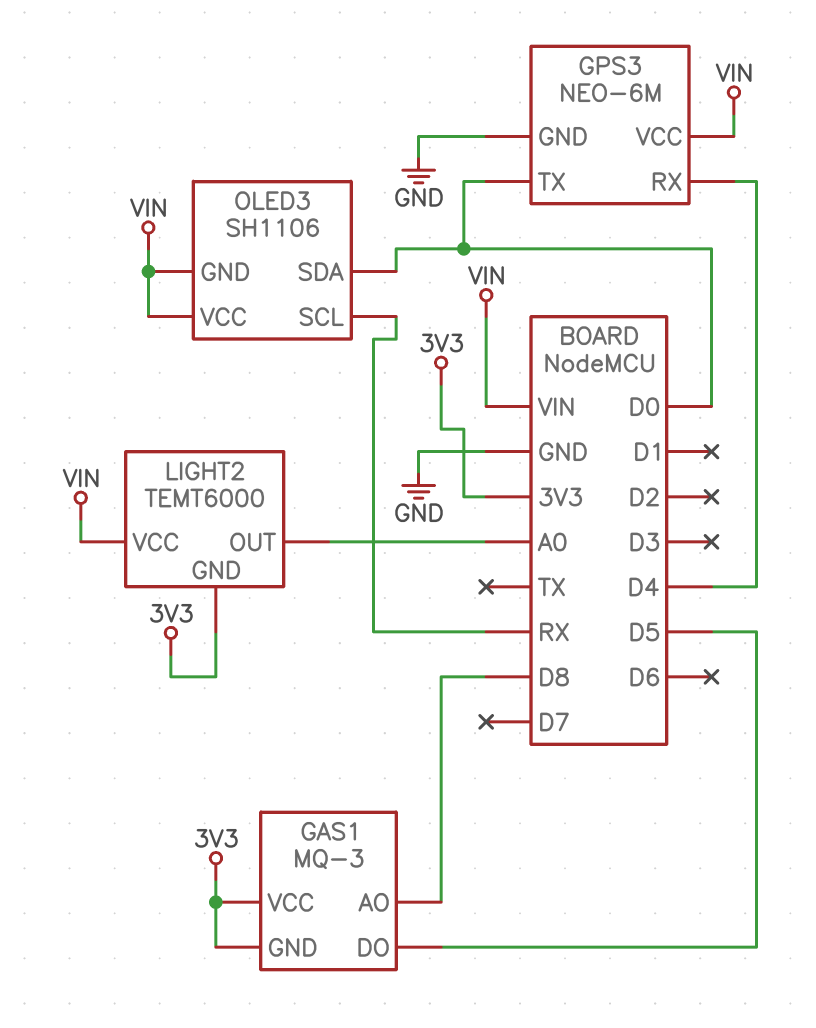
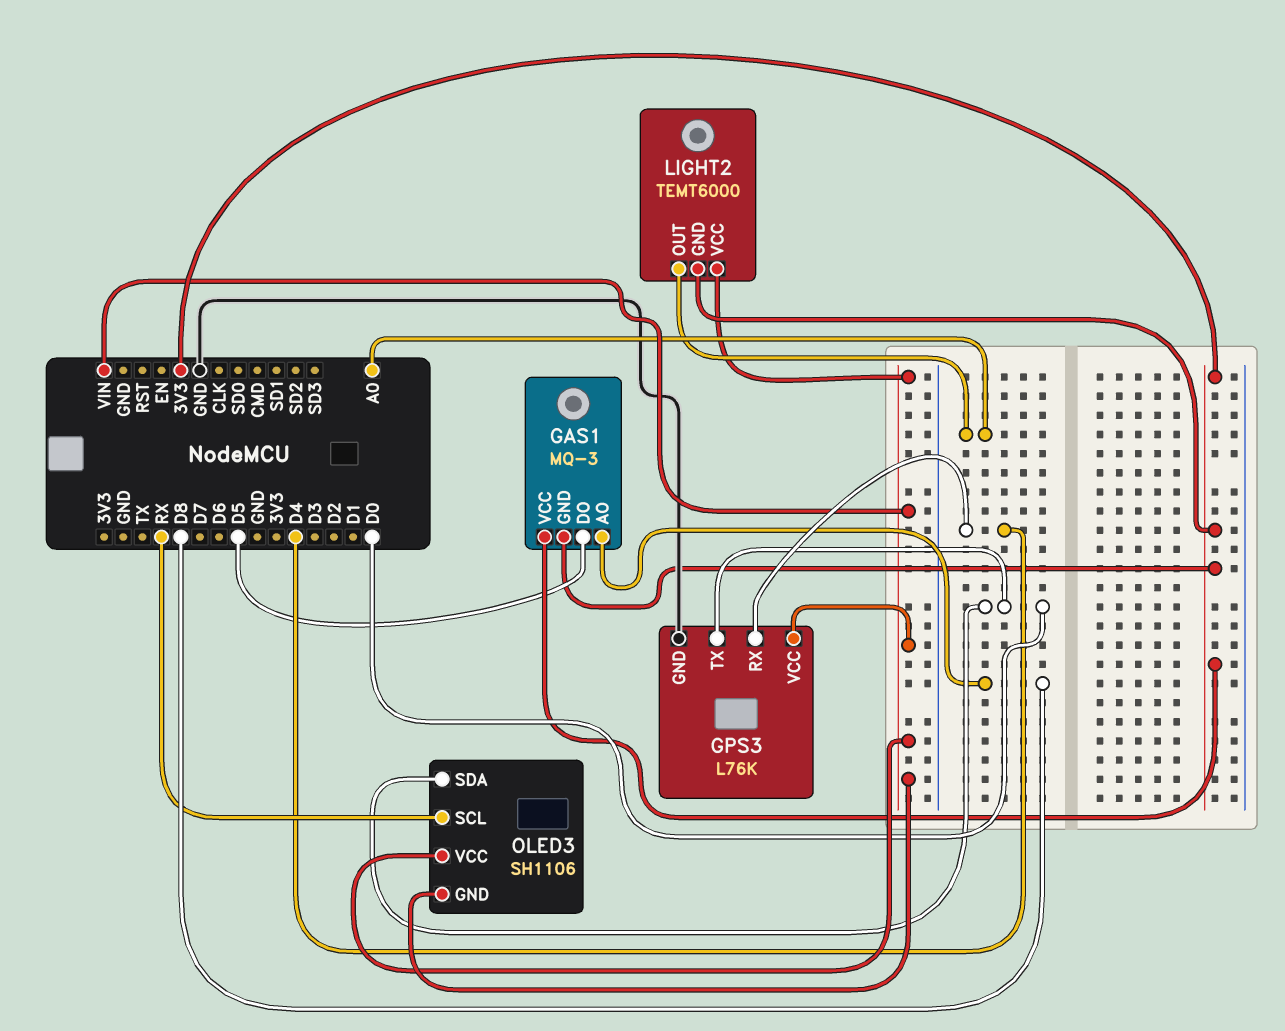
GPS3: NEO-6M -> L76K

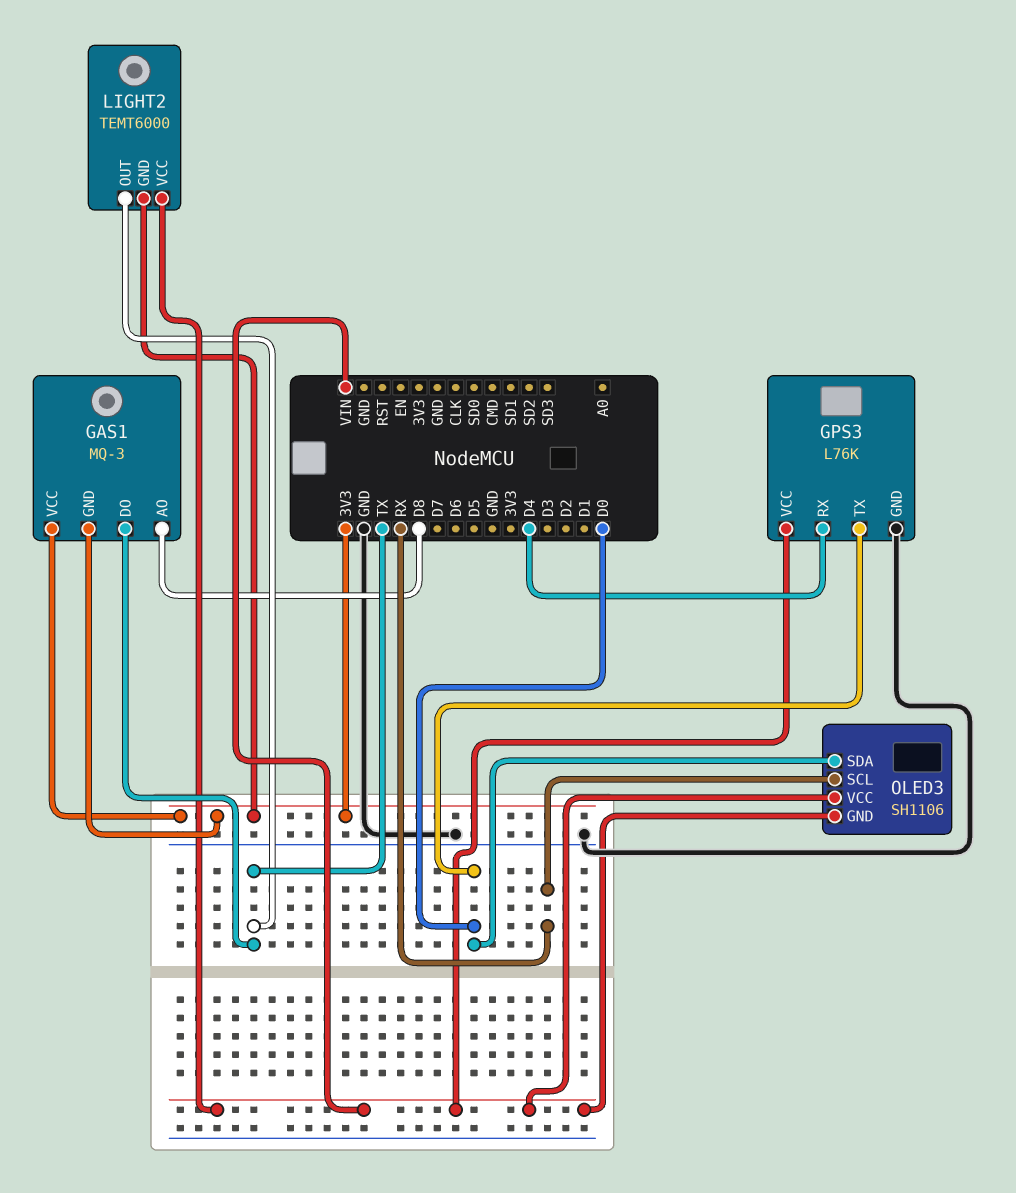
GAS1 pin DO: D5 -> TX
LIGHT2 pin OUT: A0 -> TX

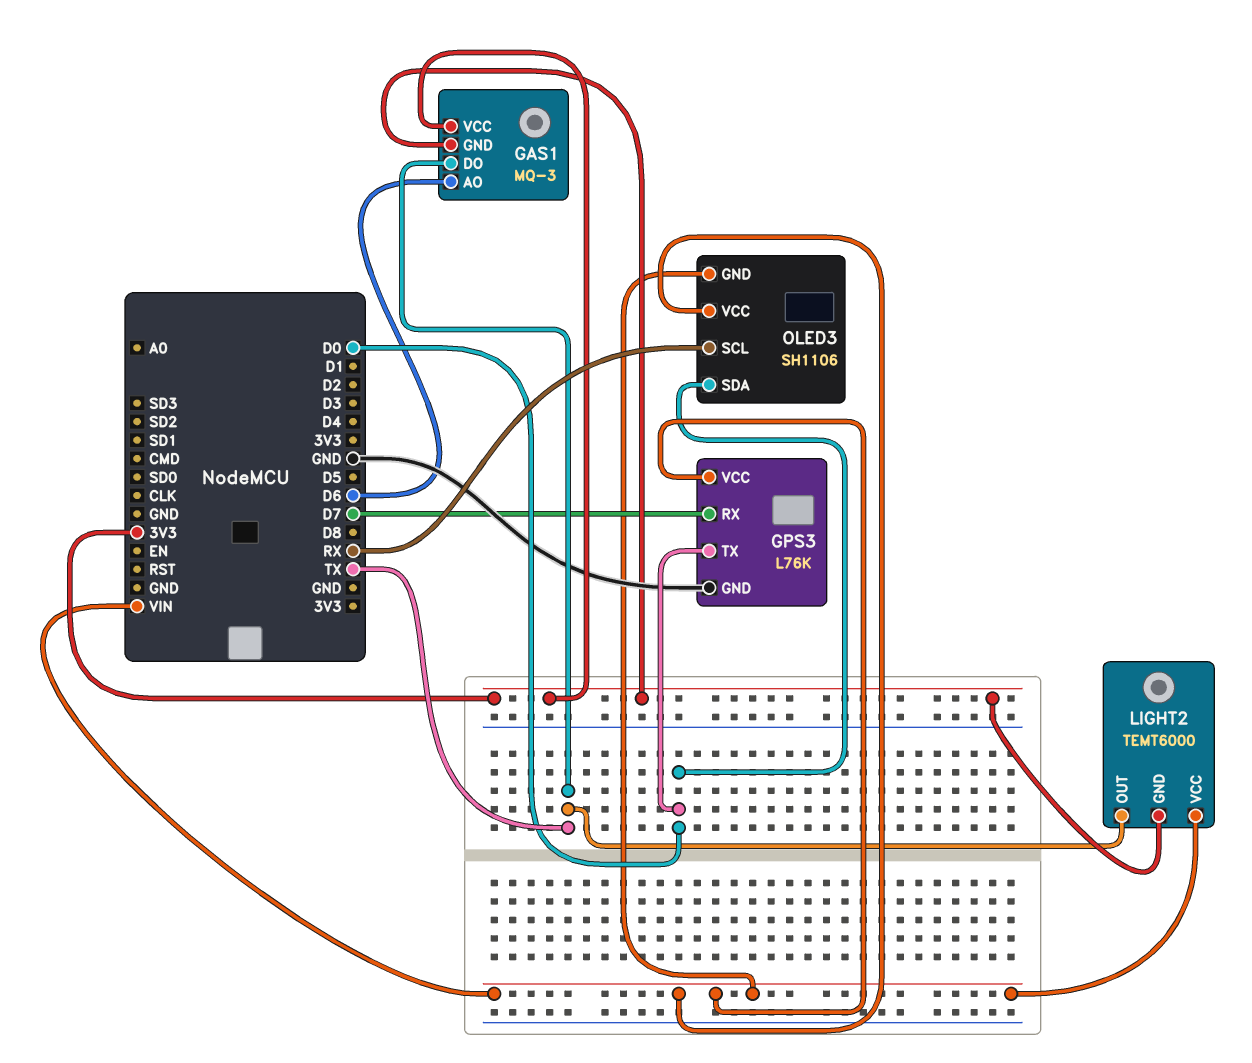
GAS1 pin AO: D8 -> D6
GPS3 pin RX: D4 -> D7

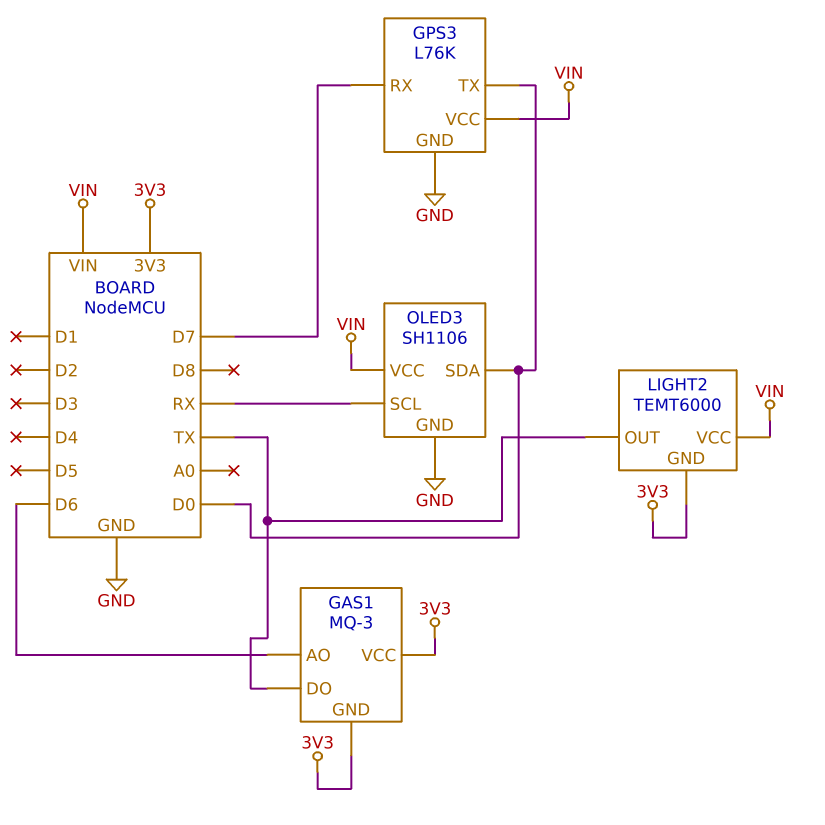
OLED3 pin GND: VIN -> GND

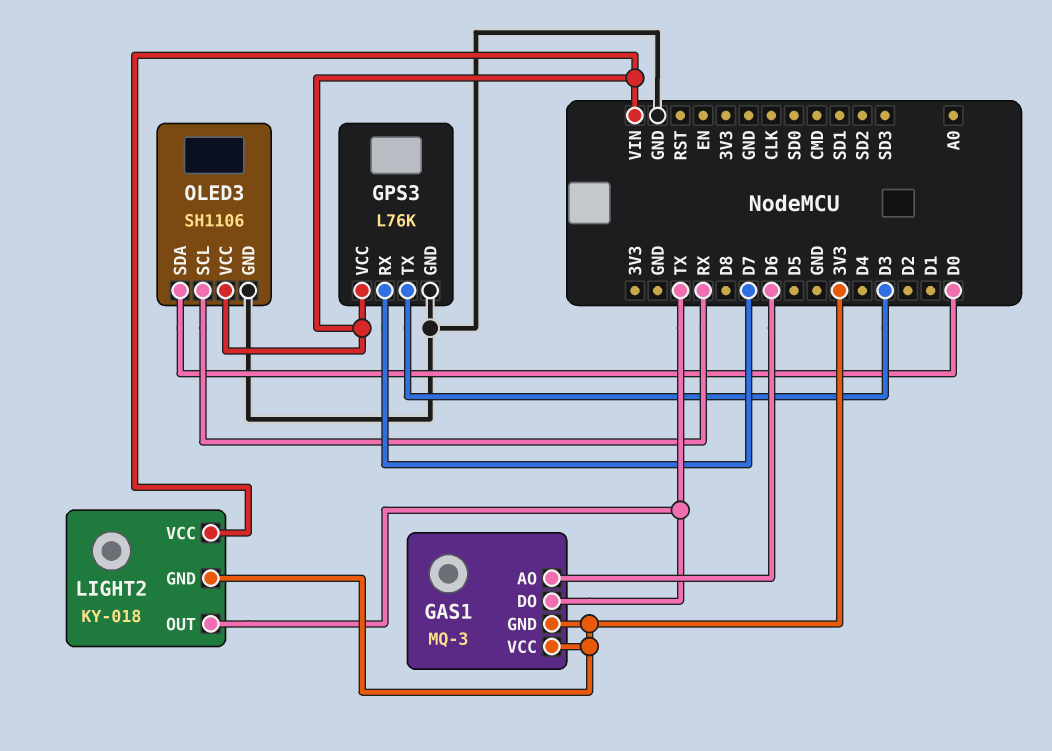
GPS3 pin TX: D0 -> D3
LIGHT2: TEMT6000 -> KY-018

